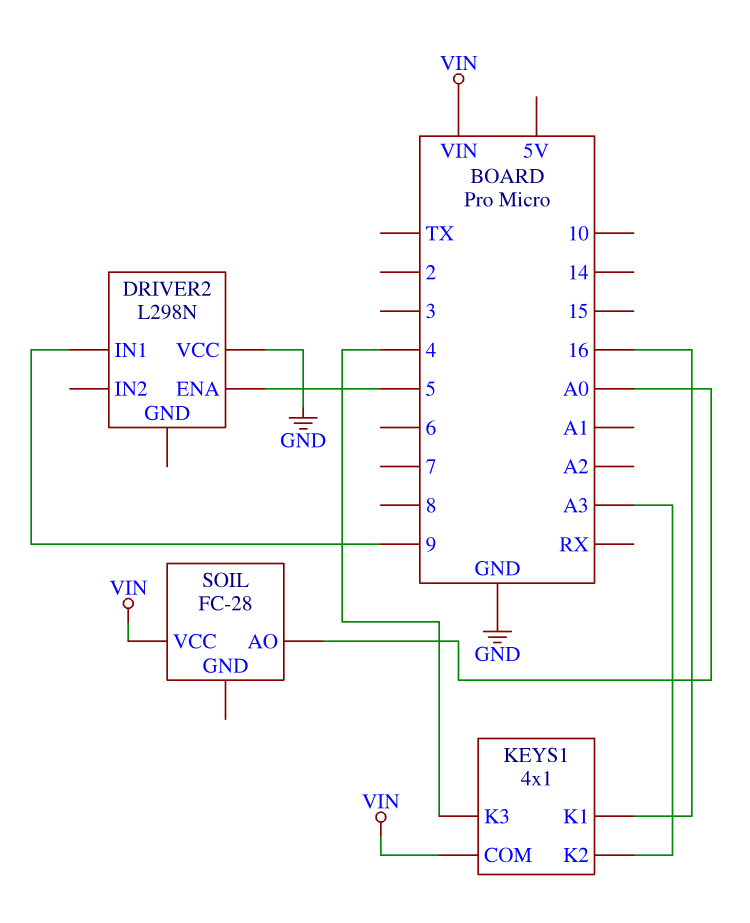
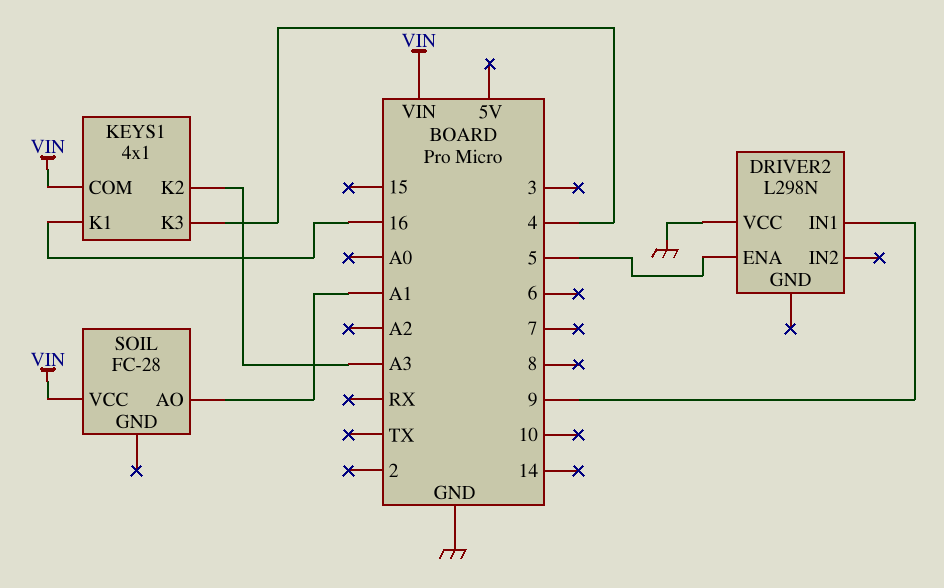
SOIL pin AO: A0 -> A1

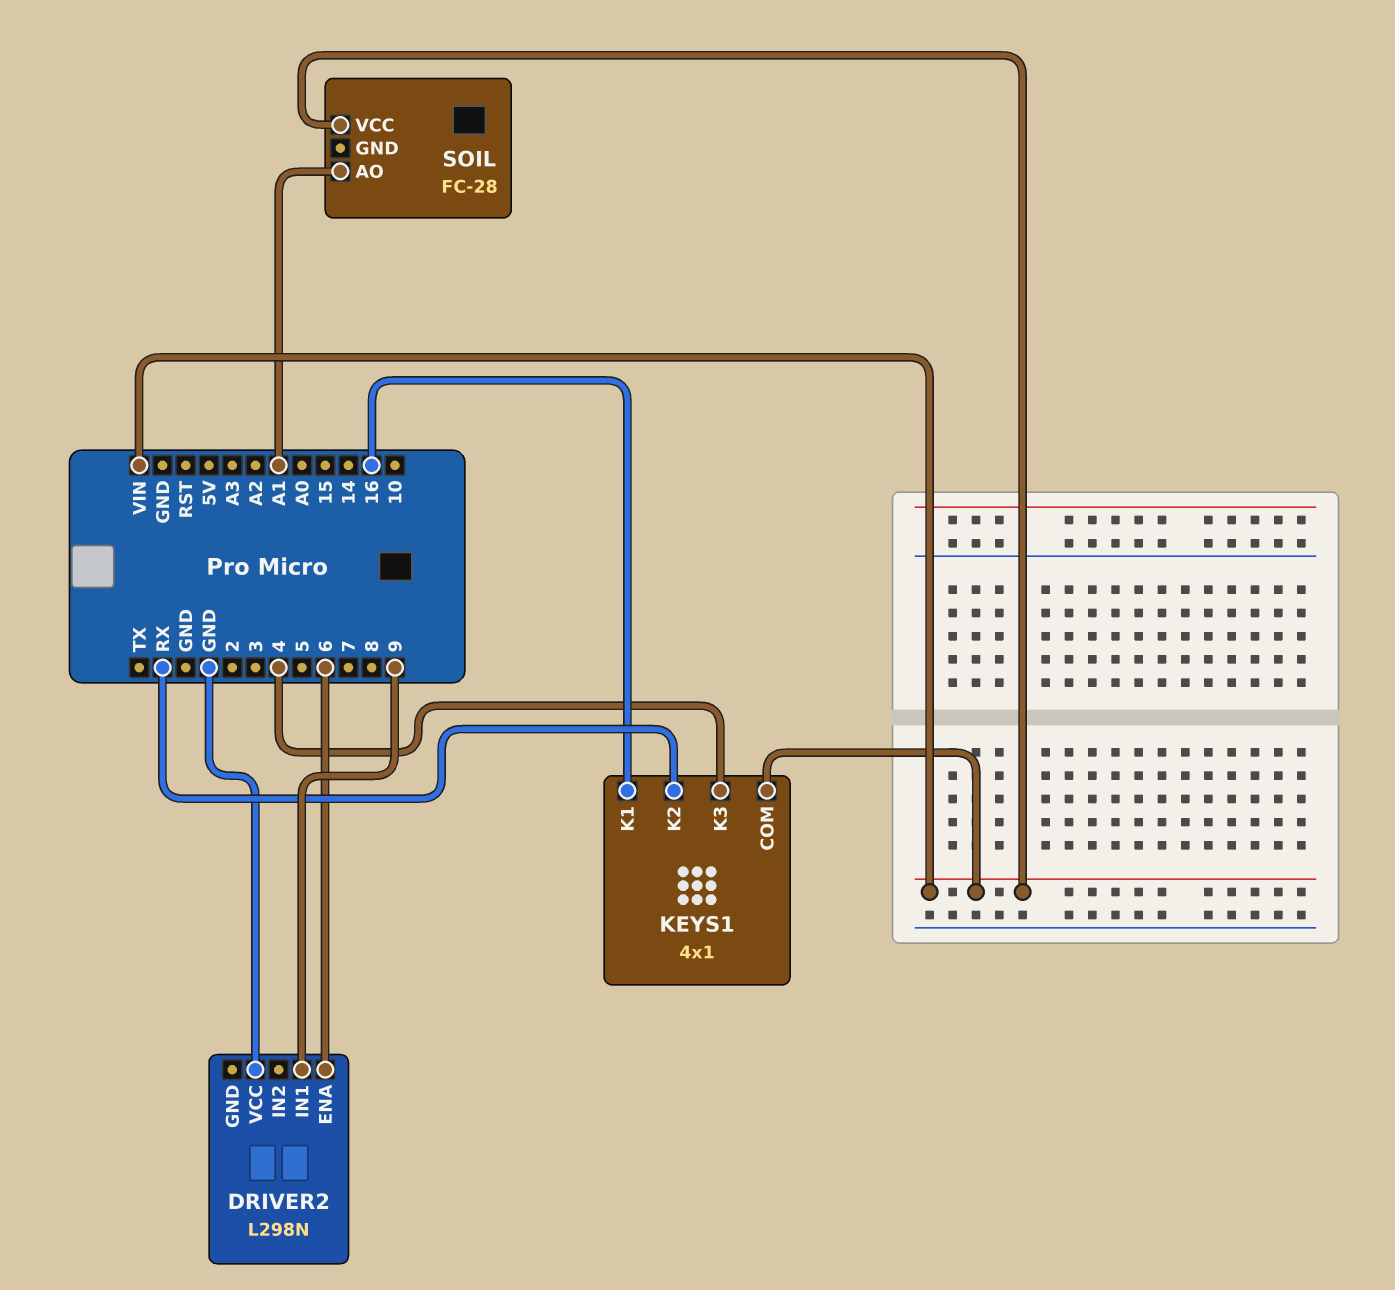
DRIVER2 pin ENA: 5 -> 6
KEYS1 pin K2: A3 -> RX

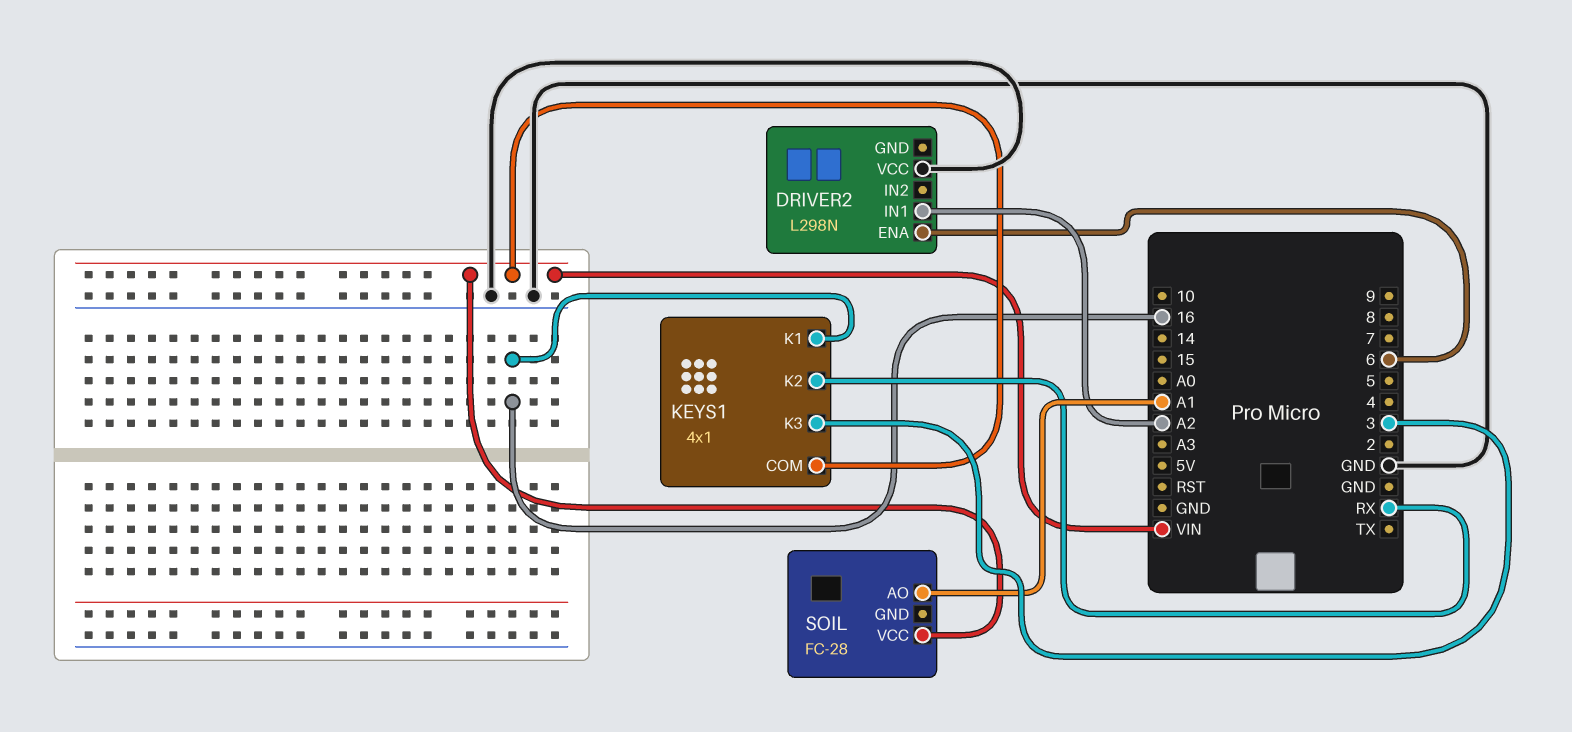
DRIVER2 pin IN1: 9 -> A2
KEYS1 pin K3: 4 -> 3

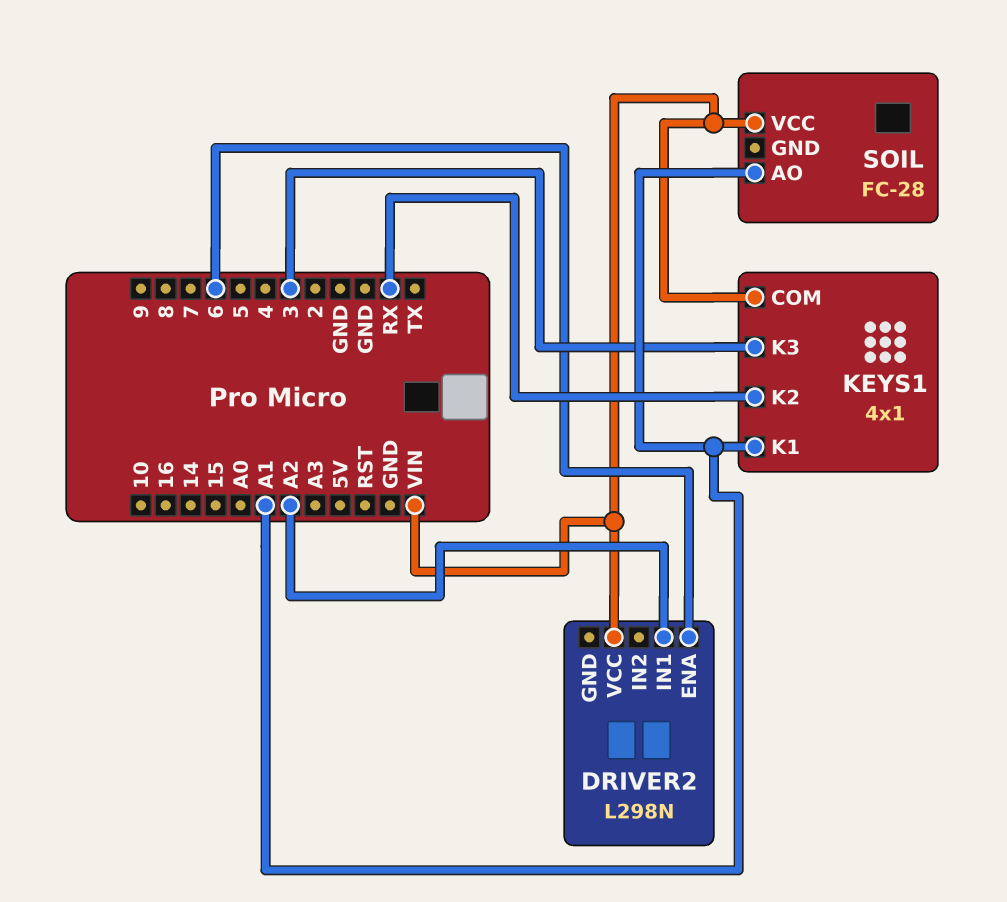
DRIVER2 pin VCC: GND -> VIN
KEYS1 pin K1: 16 -> A1

